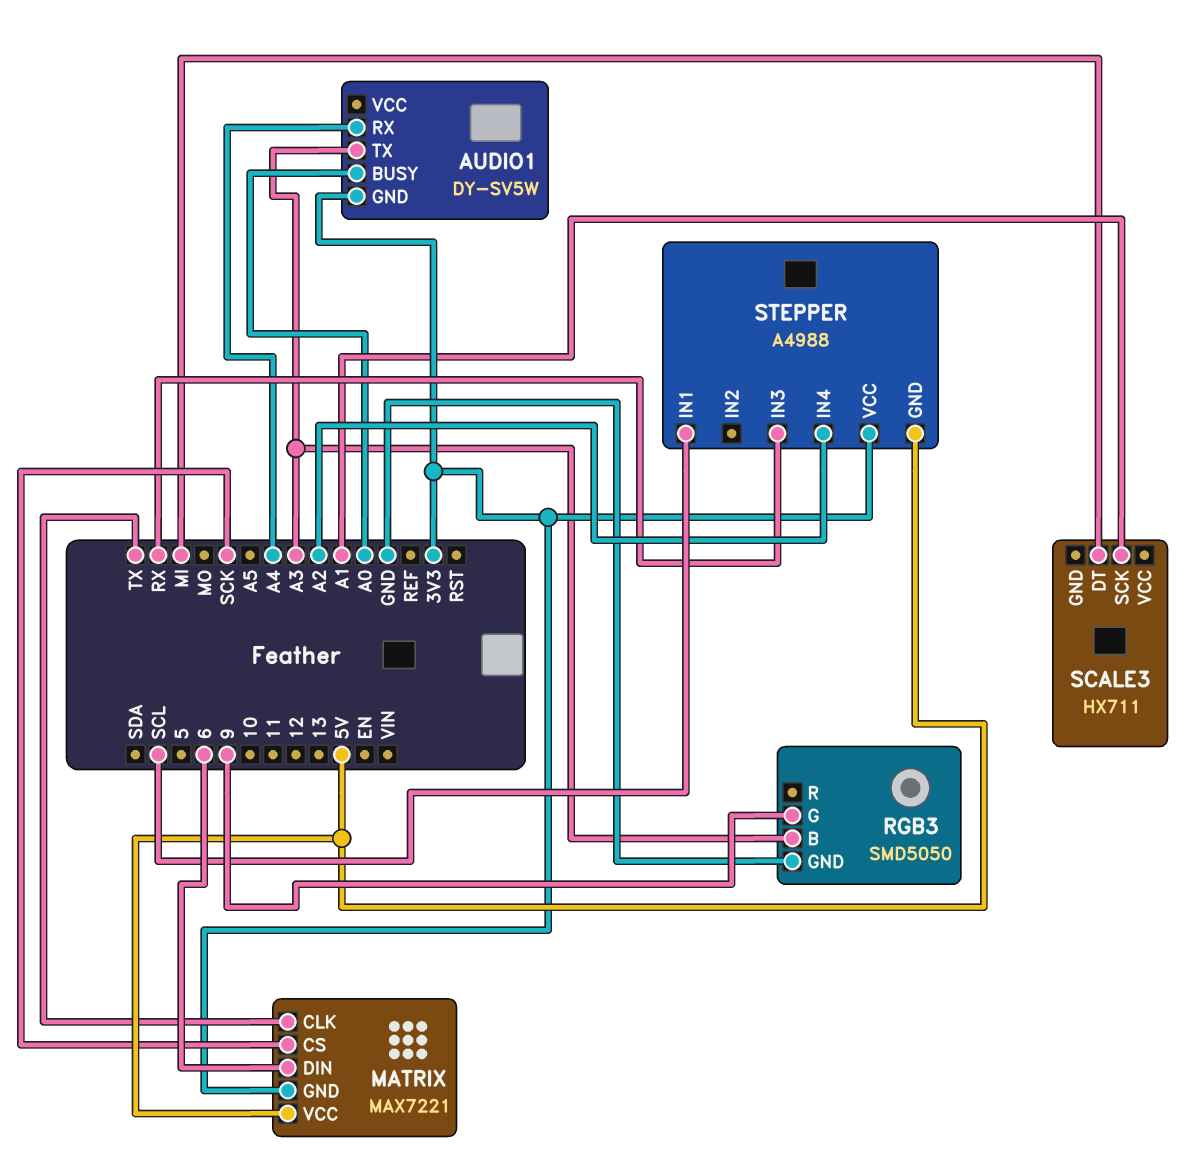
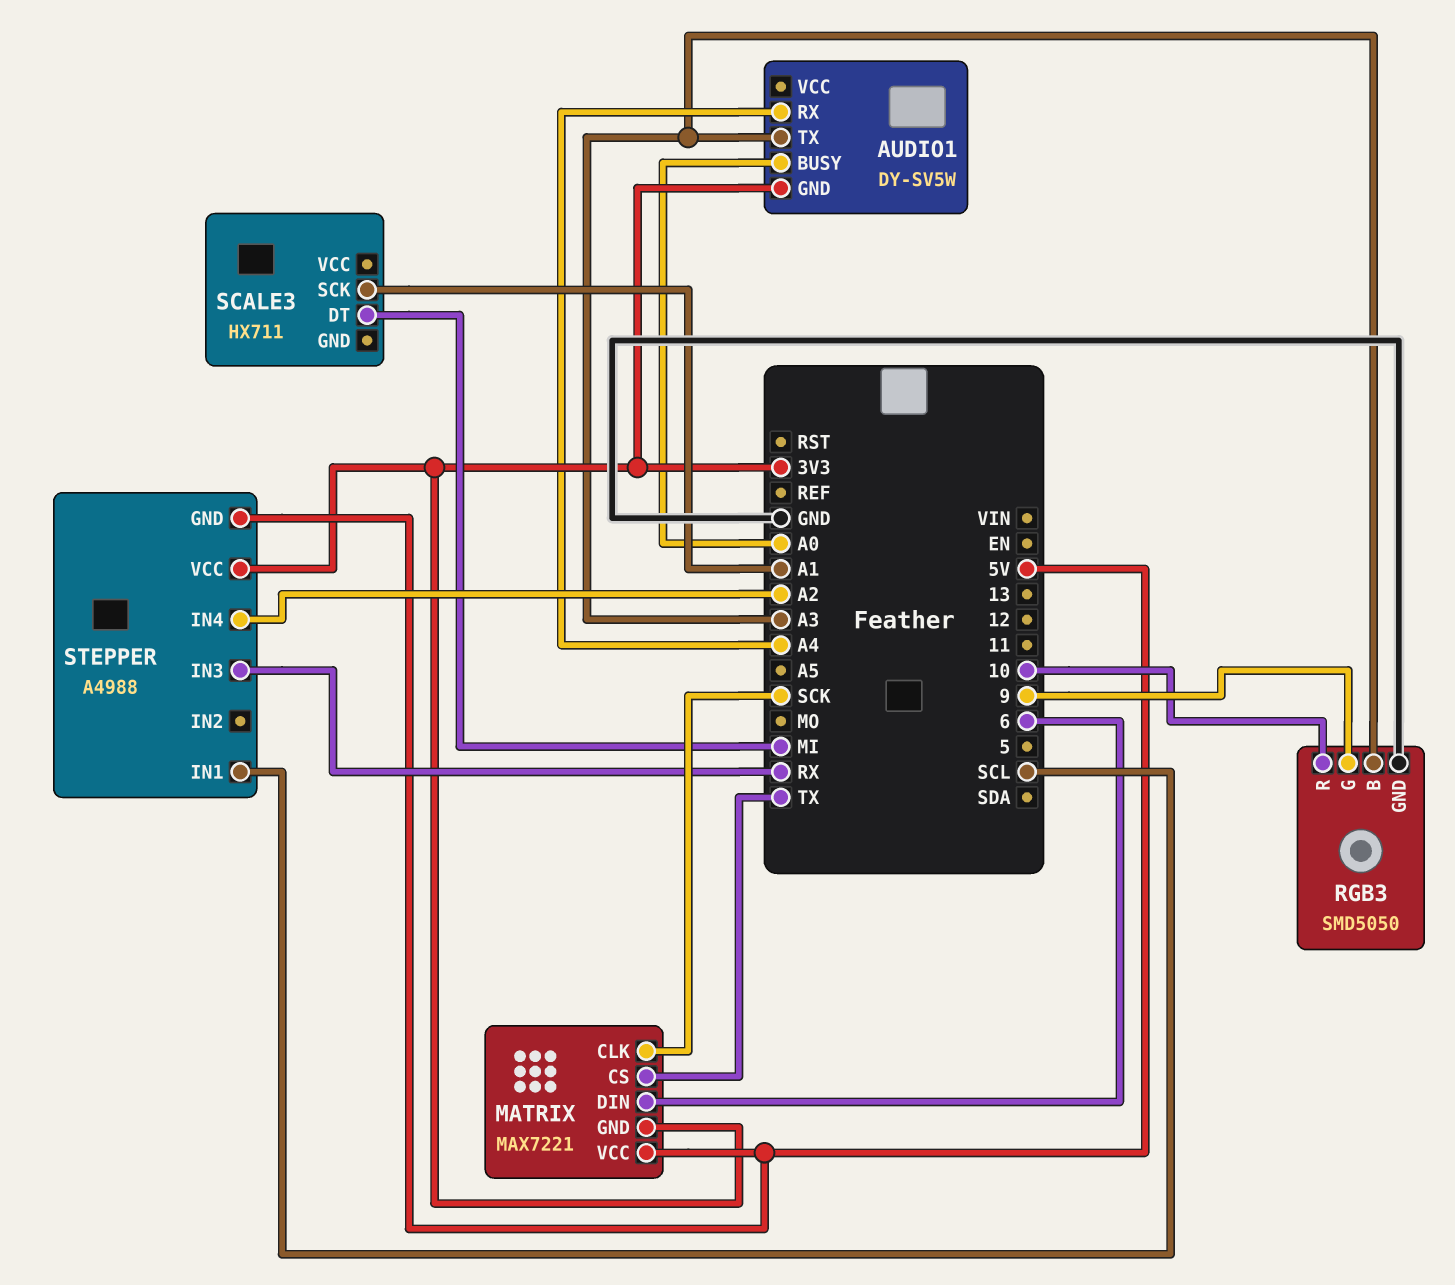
MATRIX pin CLK: TX -> SCK
MATRIX pin CS: SCK -> TX
RGB3 pin R: none -> 10

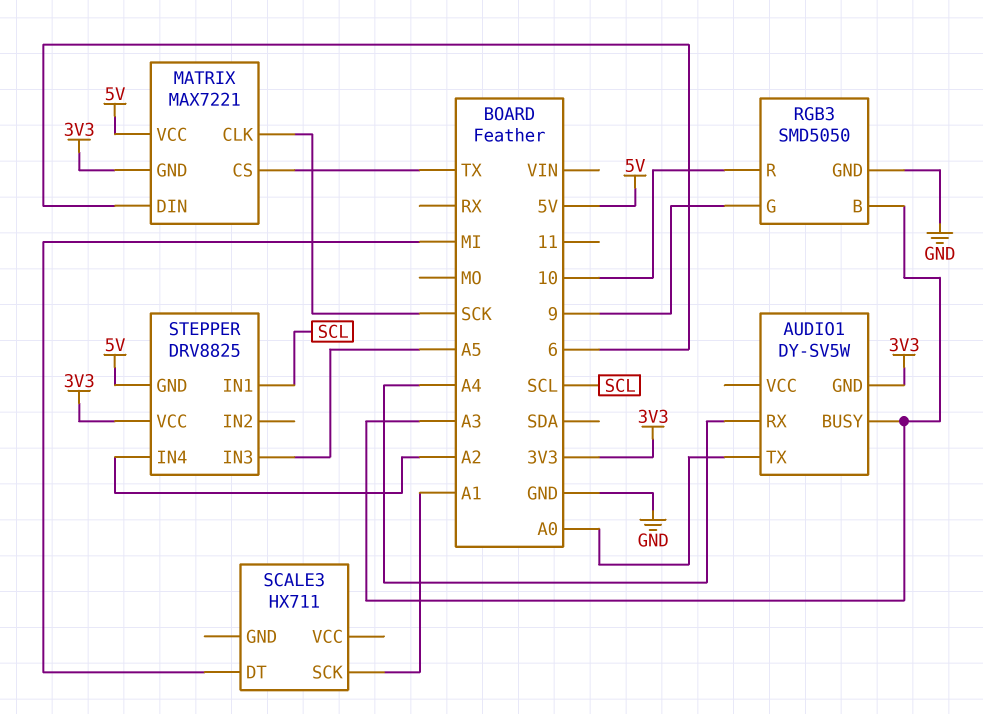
AUDIO1 pin BUSY: A0 -> A3
AUDIO1 pin TX: A3 -> A0
STEPPER: A4988 -> DRV8825
STEPPER pin IN3: RX -> A5

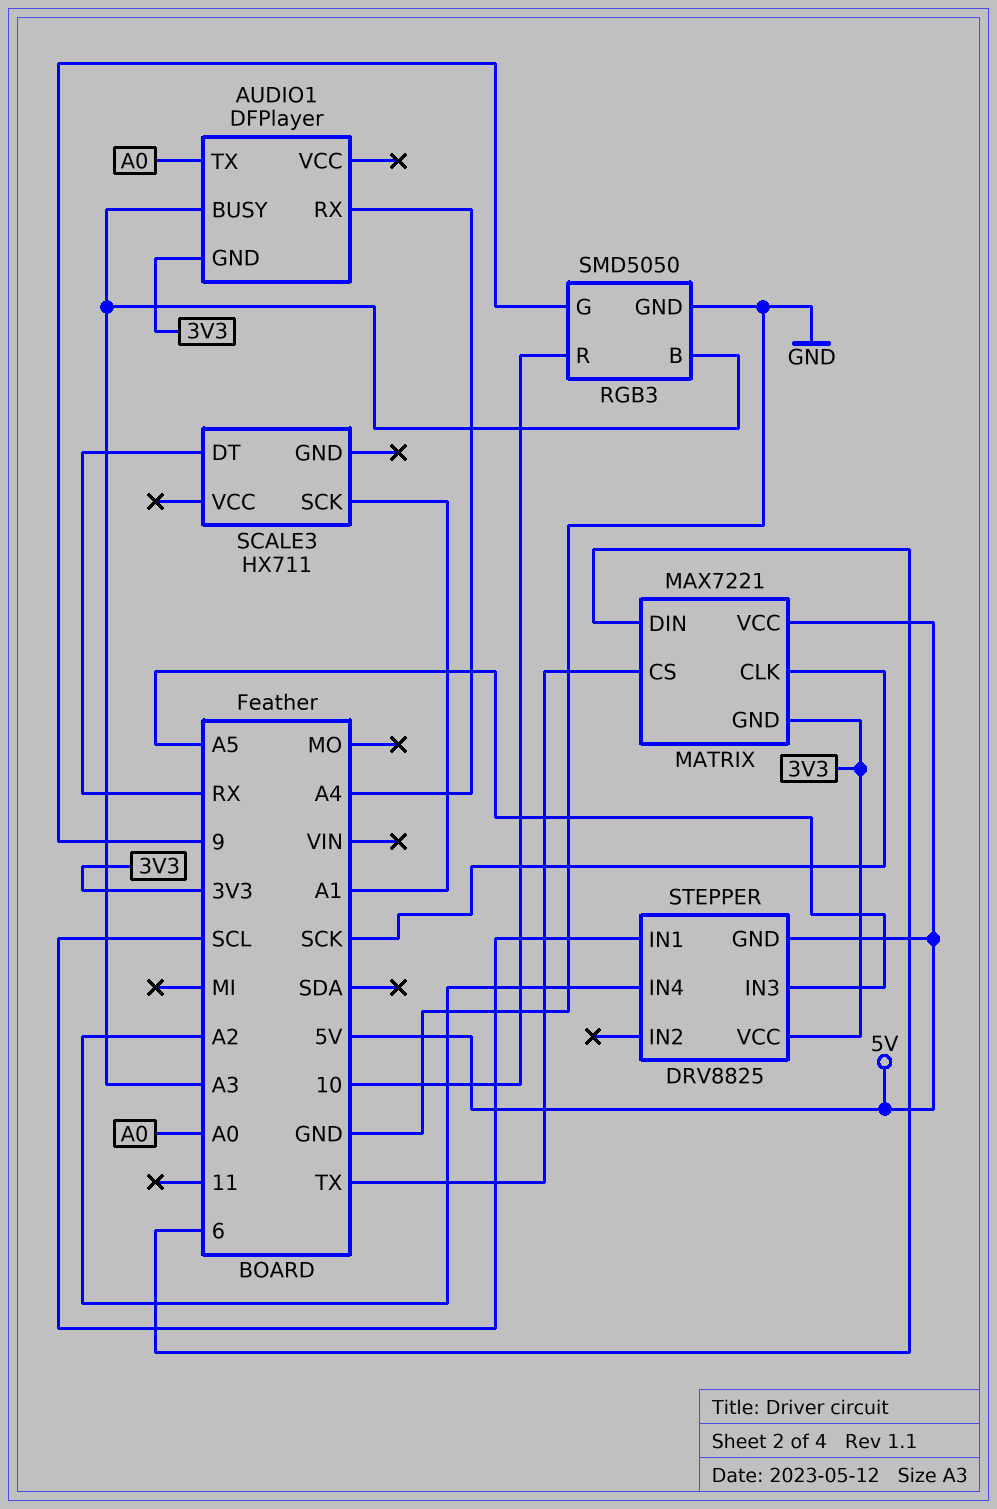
AUDIO1: DY-SV5W -> DFPlayer
SCALE3 pin DT: MI -> RX

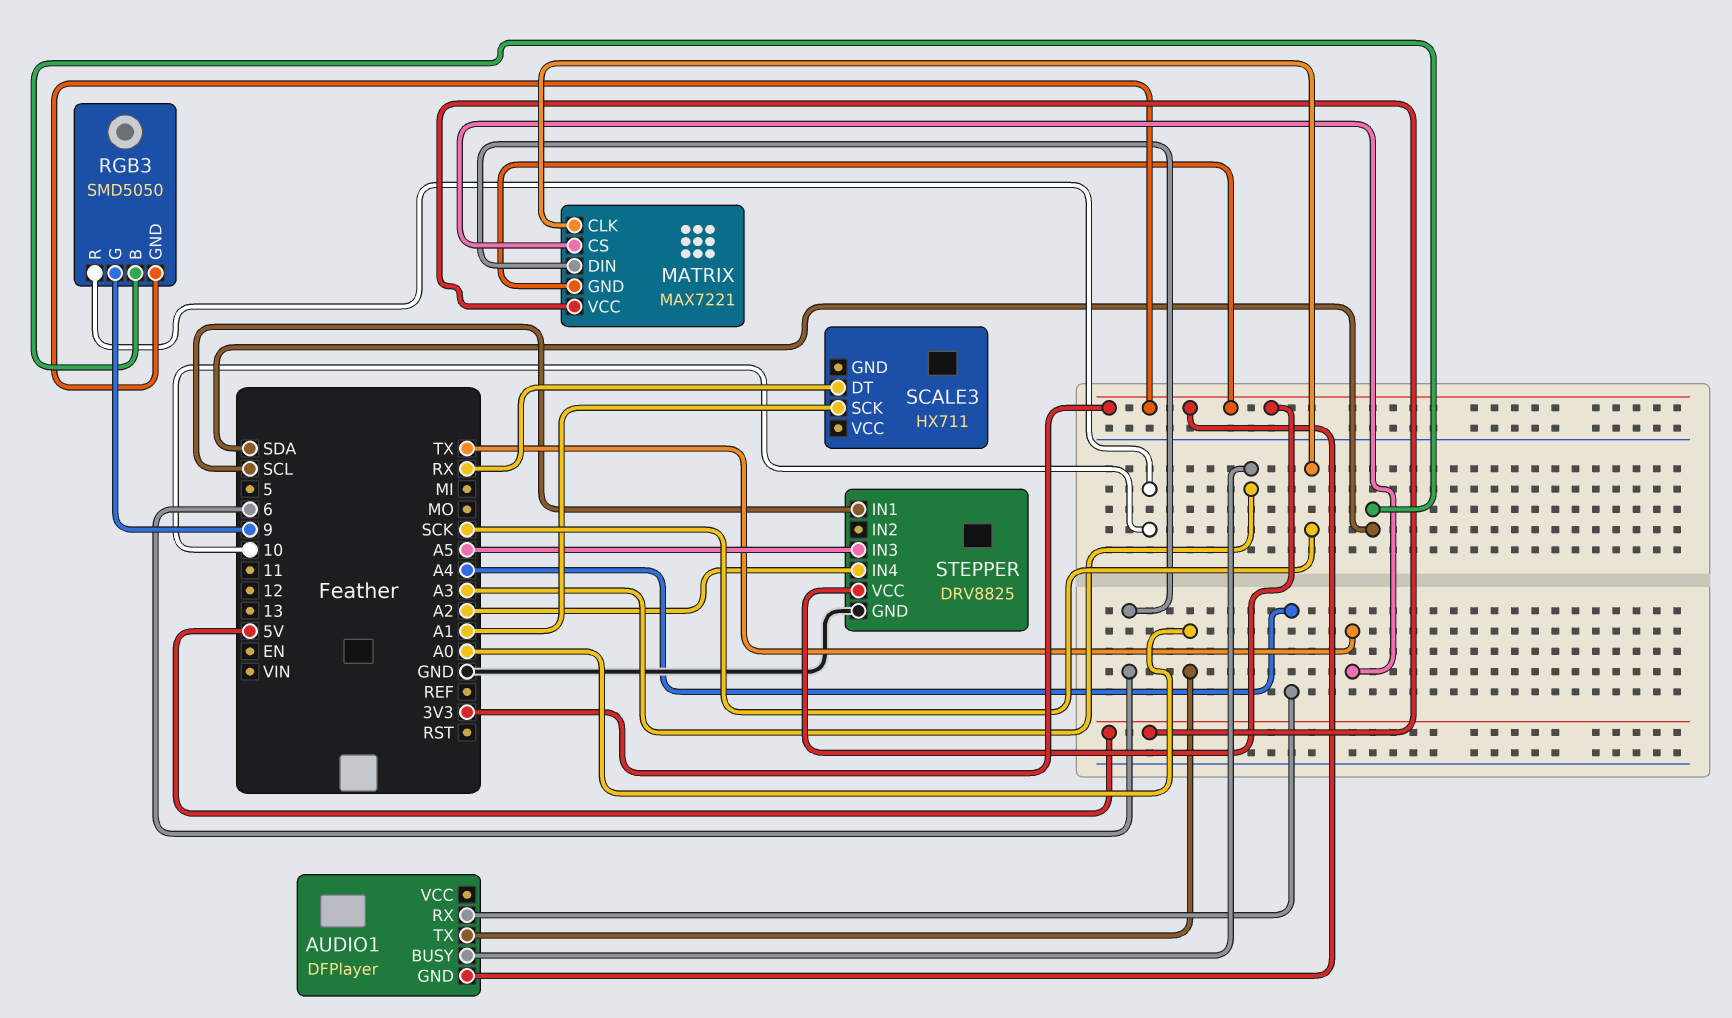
RGB3 pin B: A3 -> SDA
RGB3 pin GND: GND -> 3V3
STEPPER pin GND: 5V -> GND

